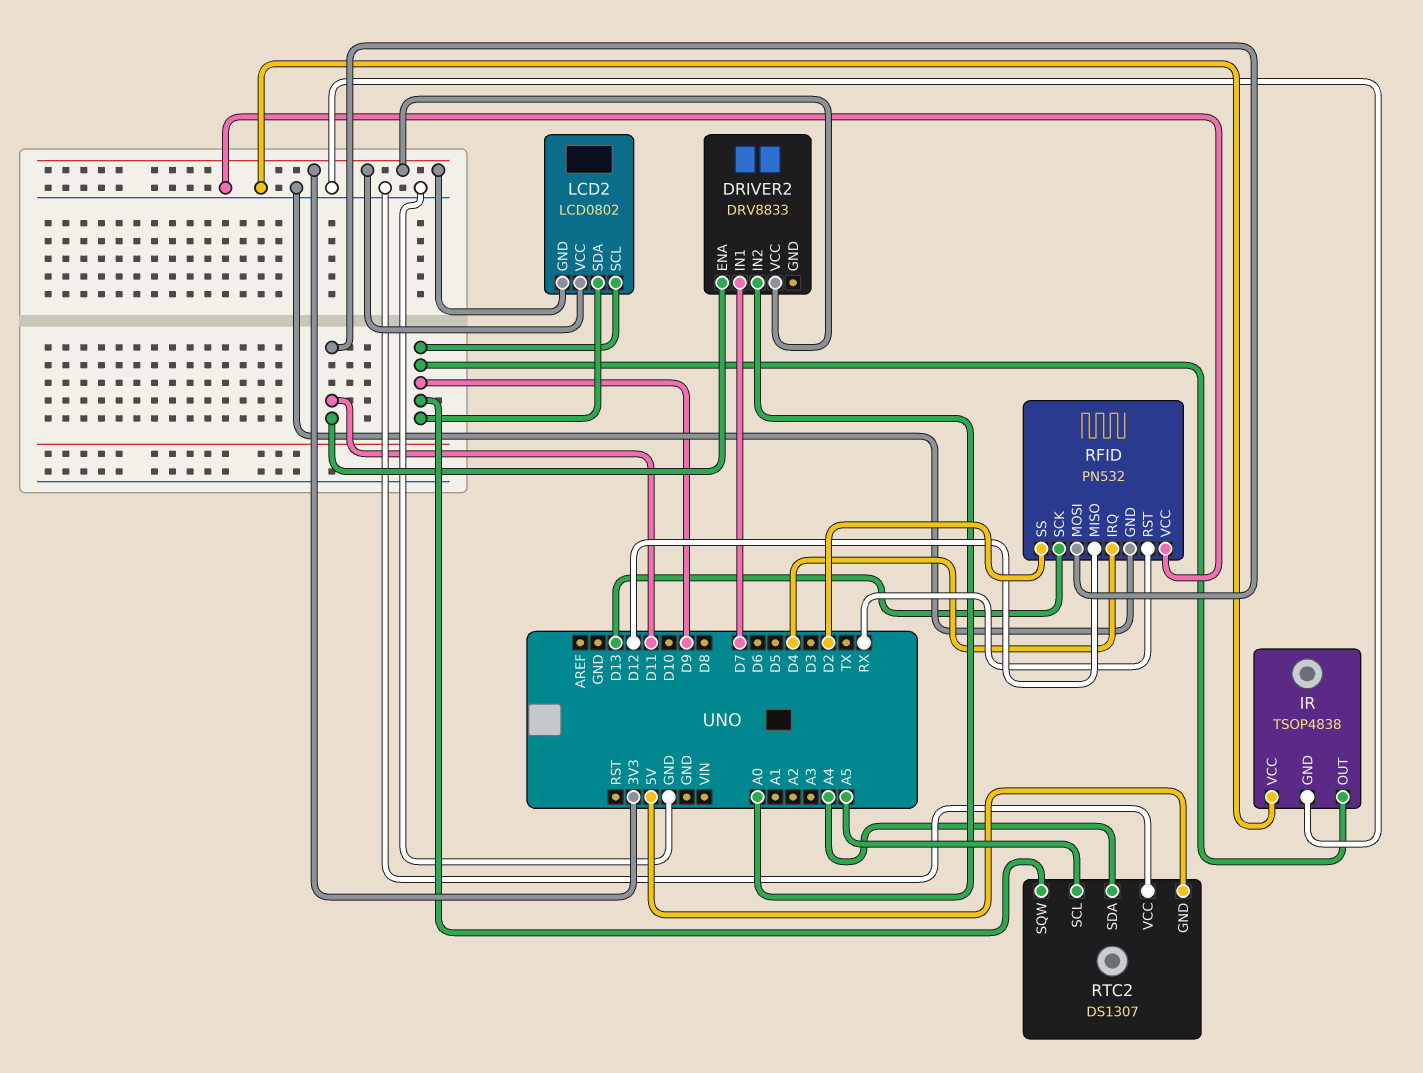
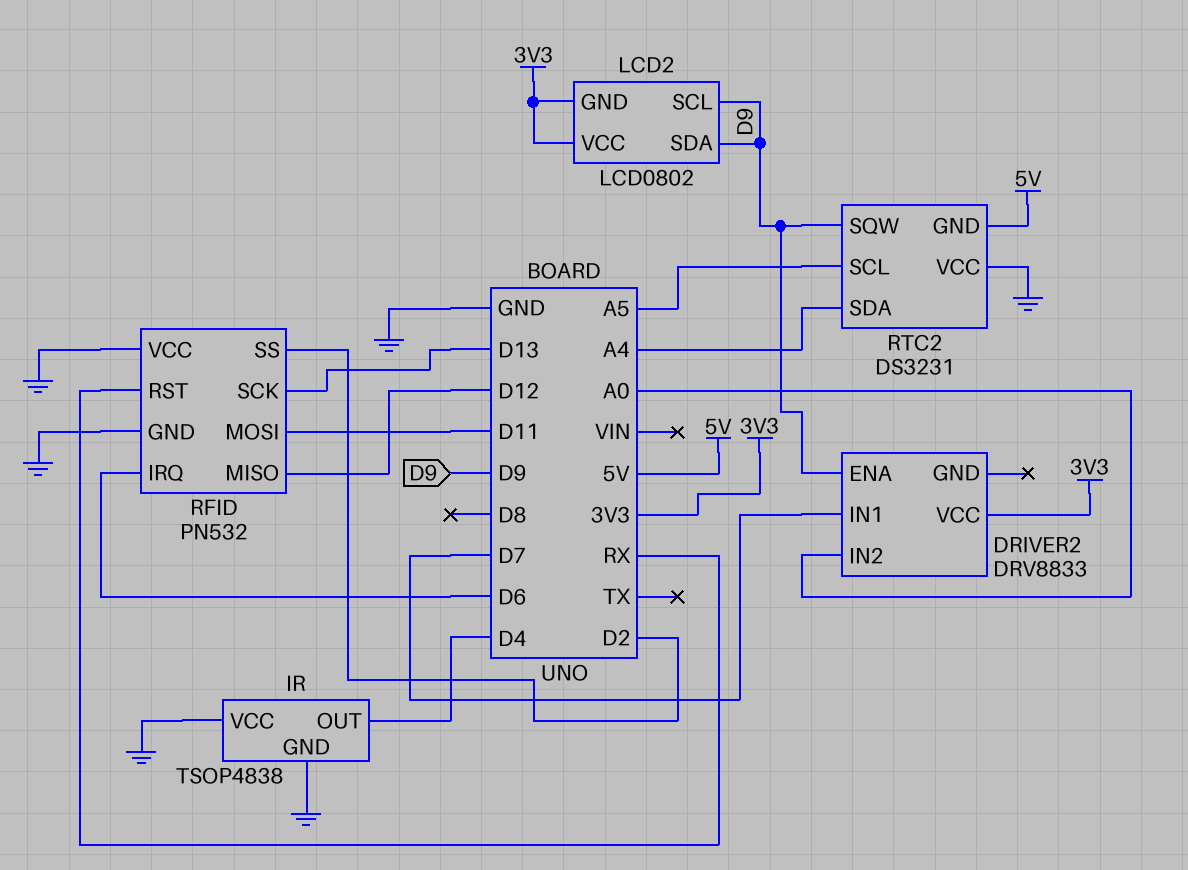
DRIVER2 pin ENA: D11 -> D9
IR pin OUT: D9 -> D4
RFID pin IRQ: D4 -> D6
RTC2: DS1307 -> DS3231

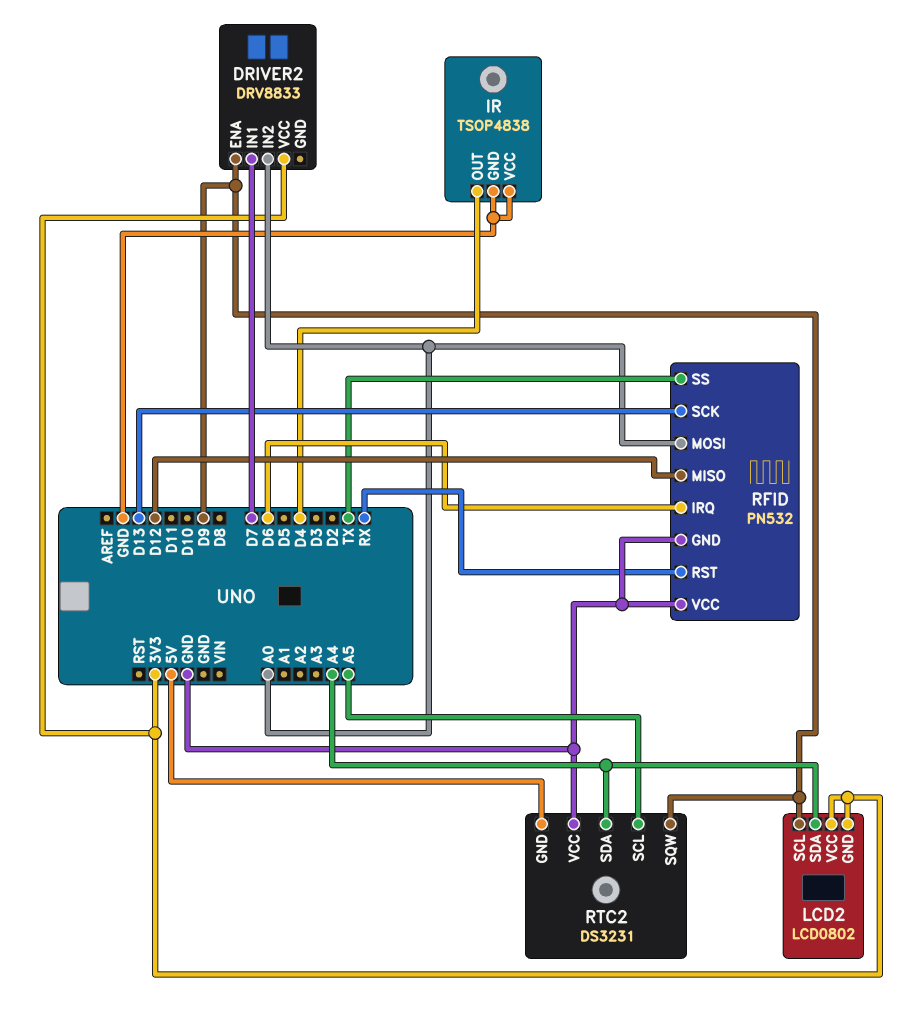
LCD2 pin SDA: D9 -> A4
RFID pin MOSI: D11 -> A0
RFID pin SS: D2 -> TX

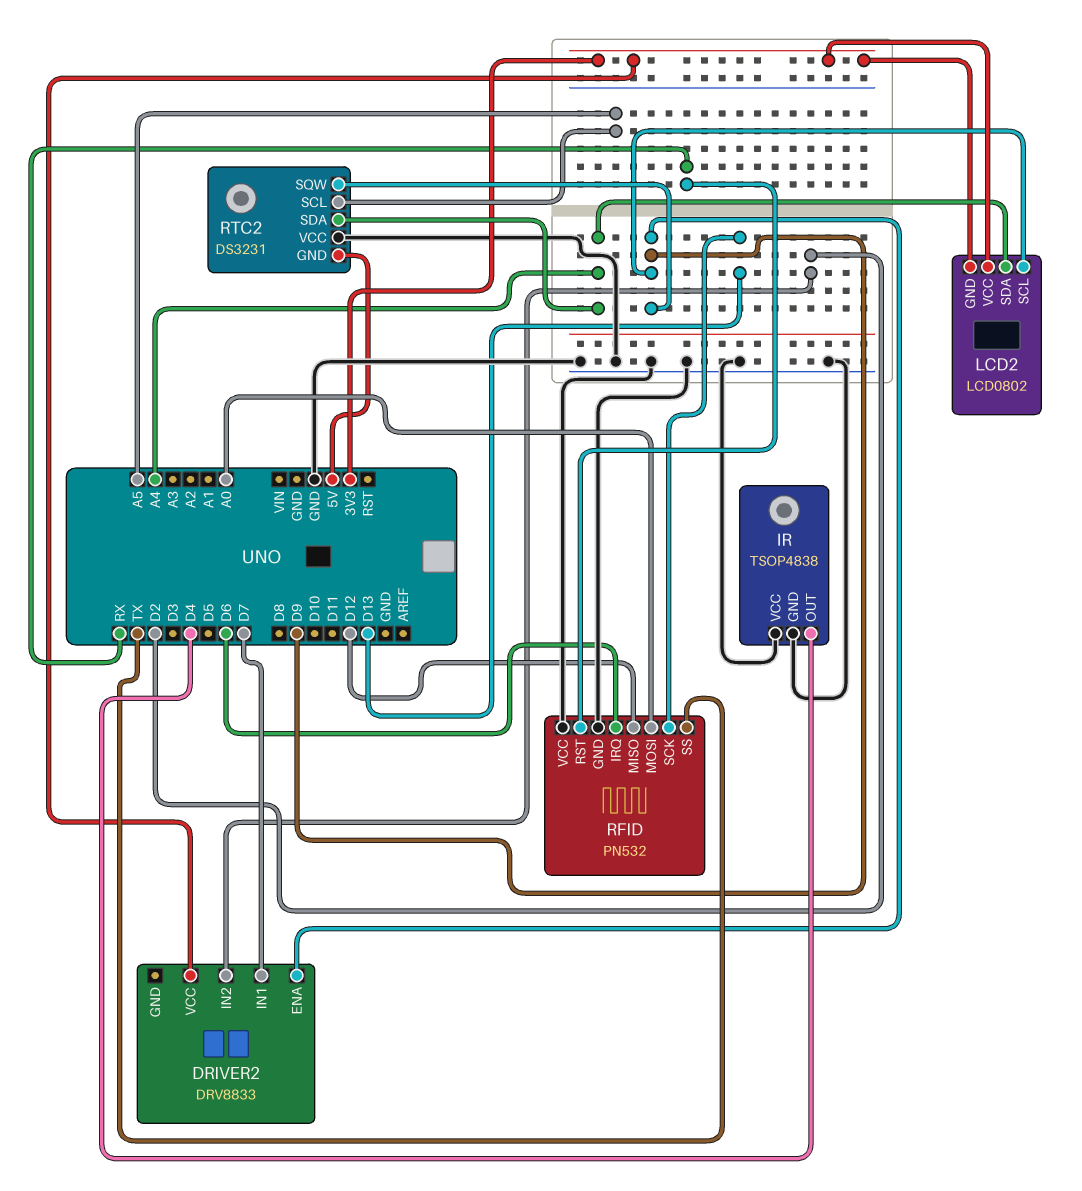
DRIVER2 pin IN2: A0 -> D2

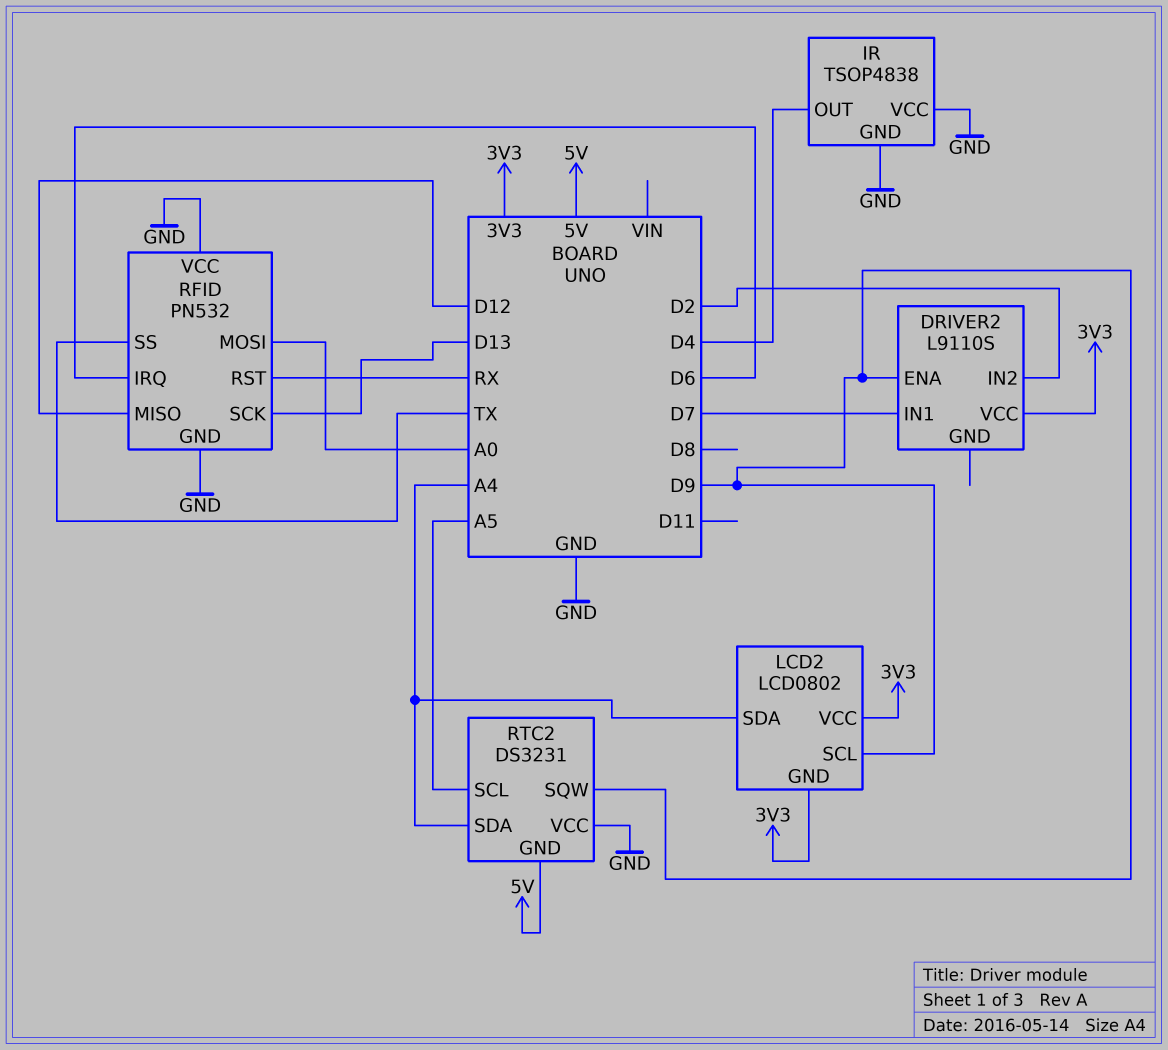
DRIVER2: DRV8833 -> L9110S

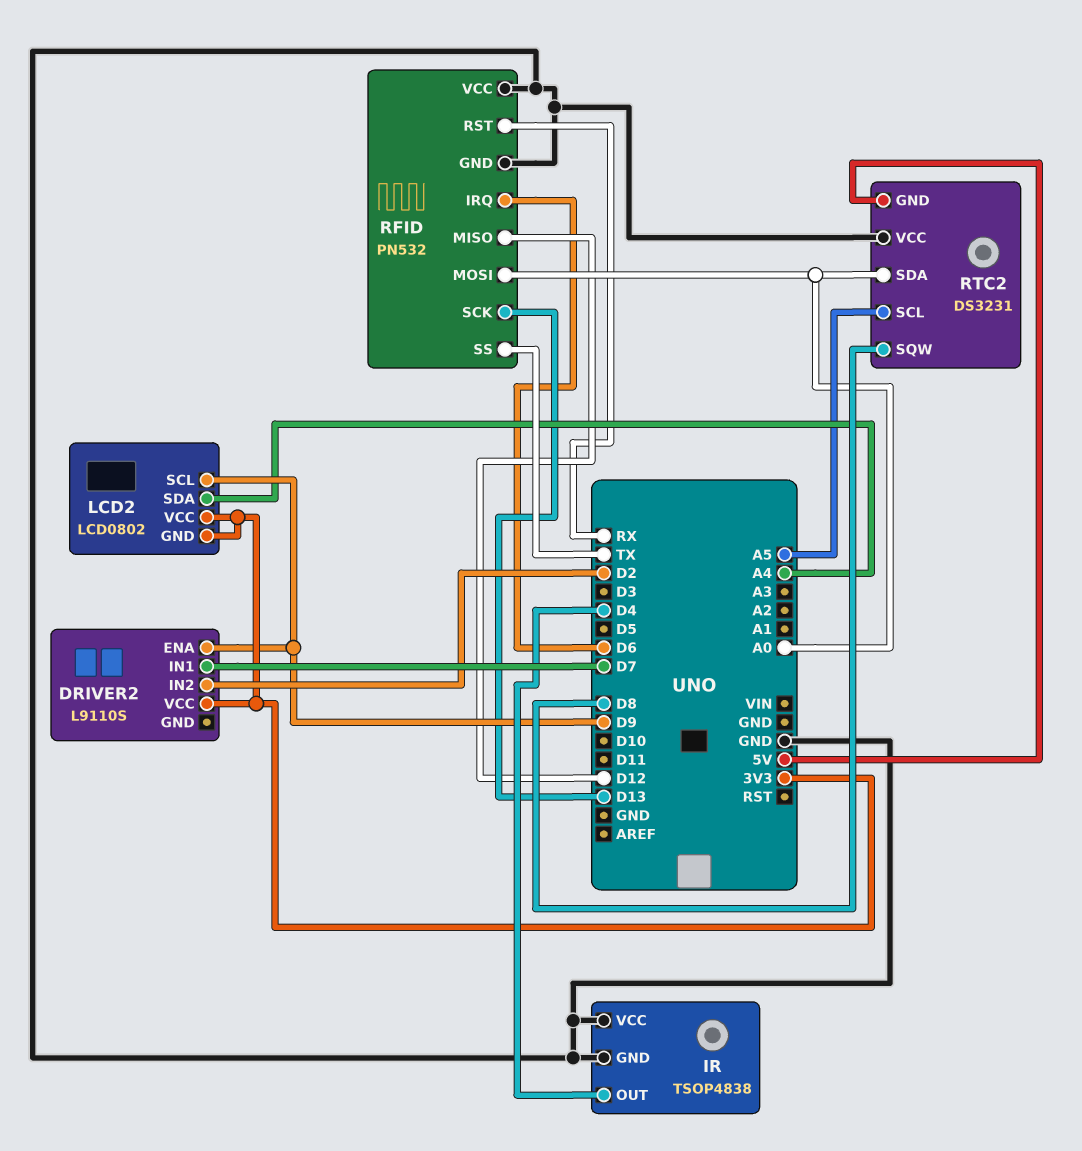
RTC2 pin SDA: A4 -> A0
RTC2 pin SQW: D9 -> D8

